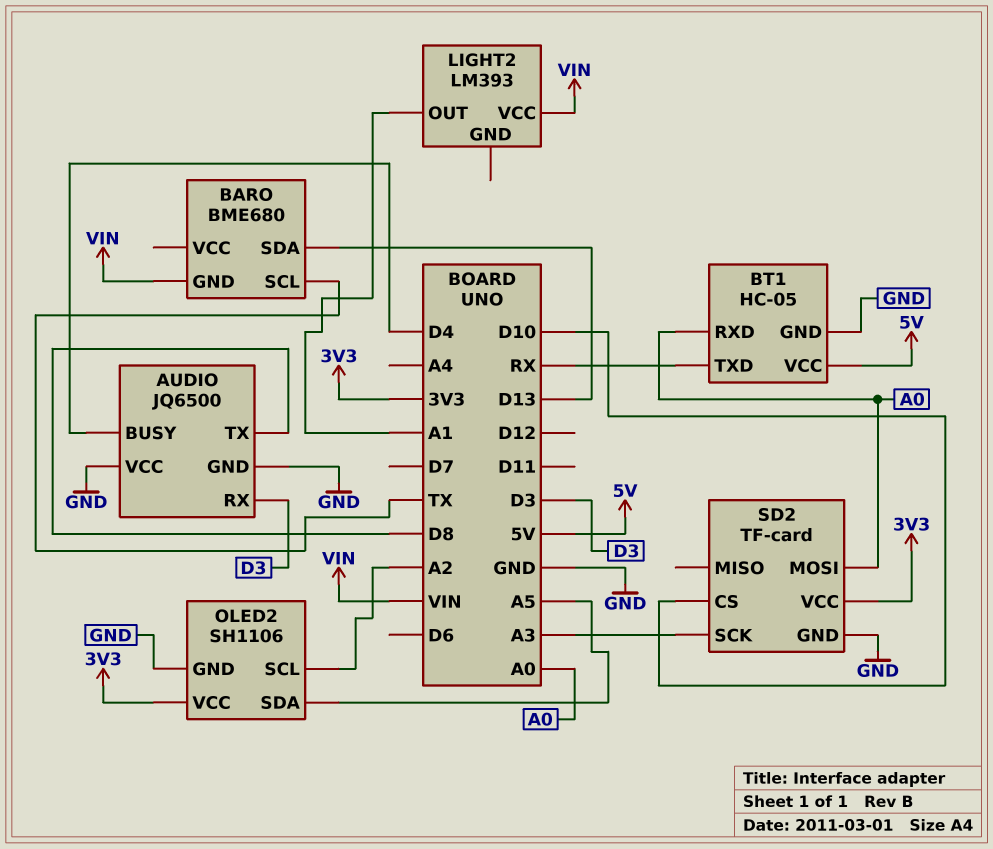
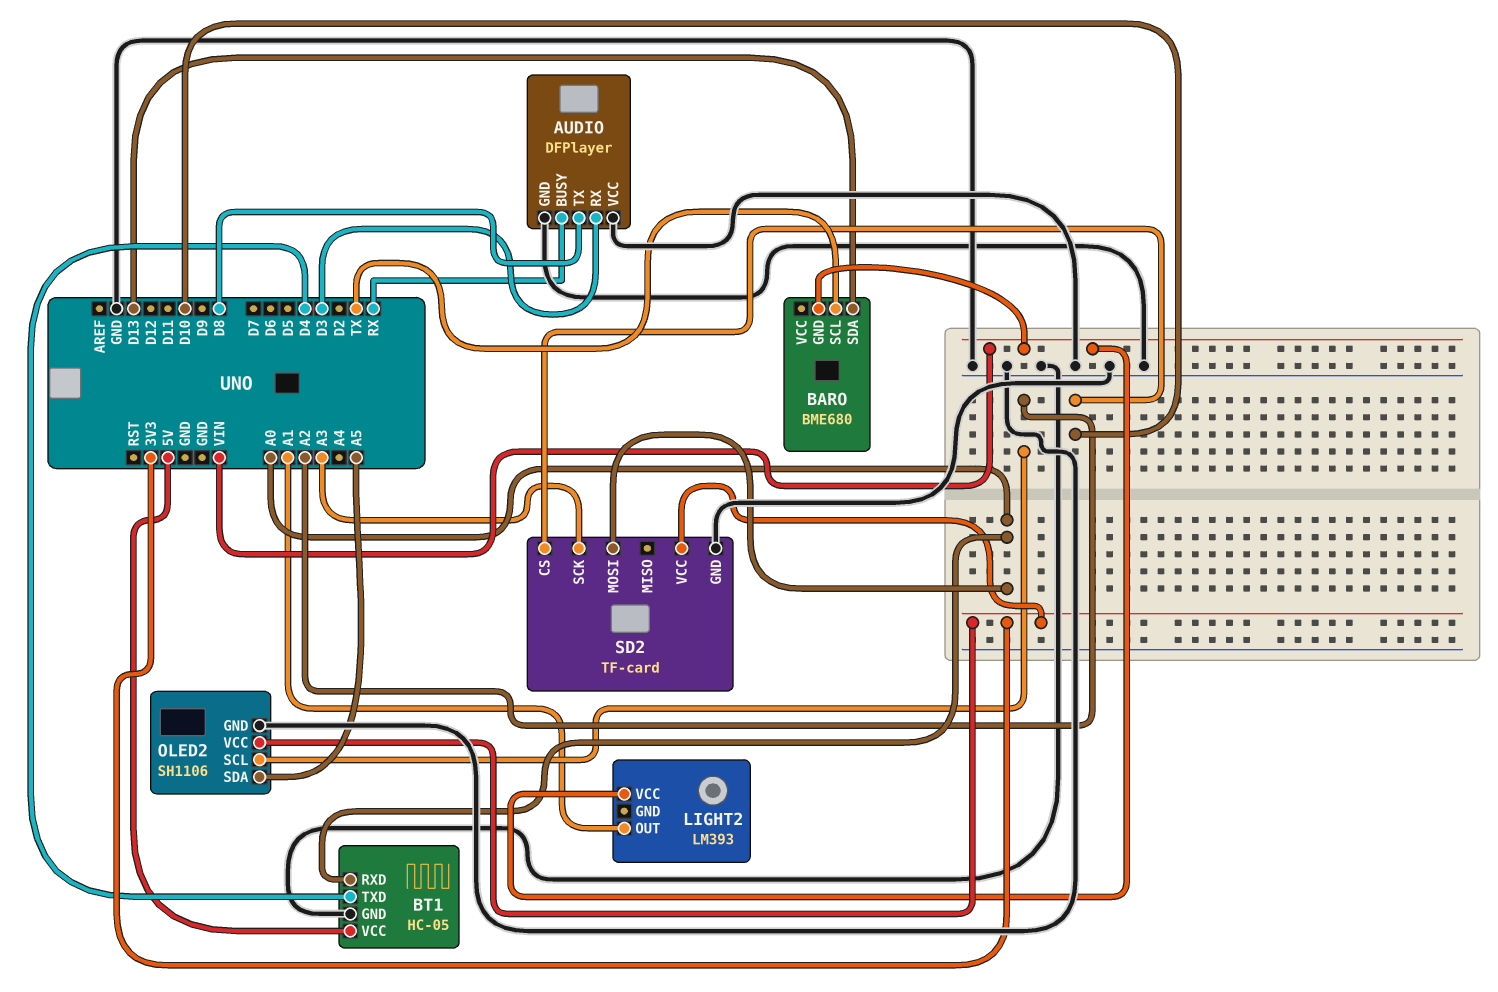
AUDIO: JQ6500 -> DFPlayer
AUDIO pin BUSY: D4 -> RX
BT1 pin TXD: RX -> D4

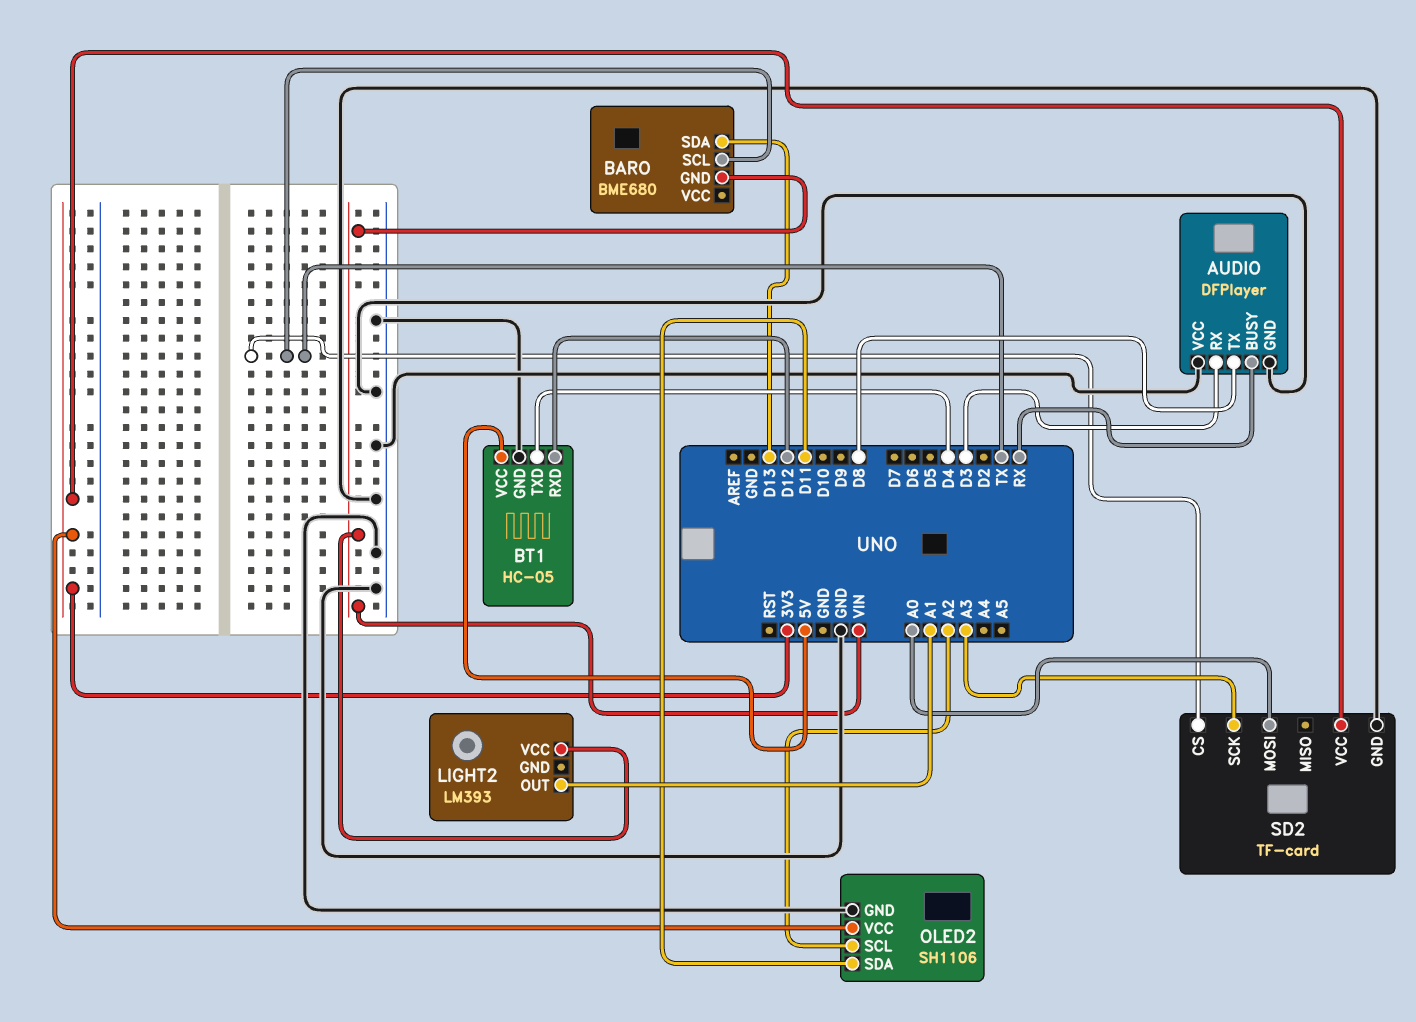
BT1 pin RXD: A0 -> D12
OLED2 pin SDA: A5 -> D11
SD2 pin CS: D10 -> TX

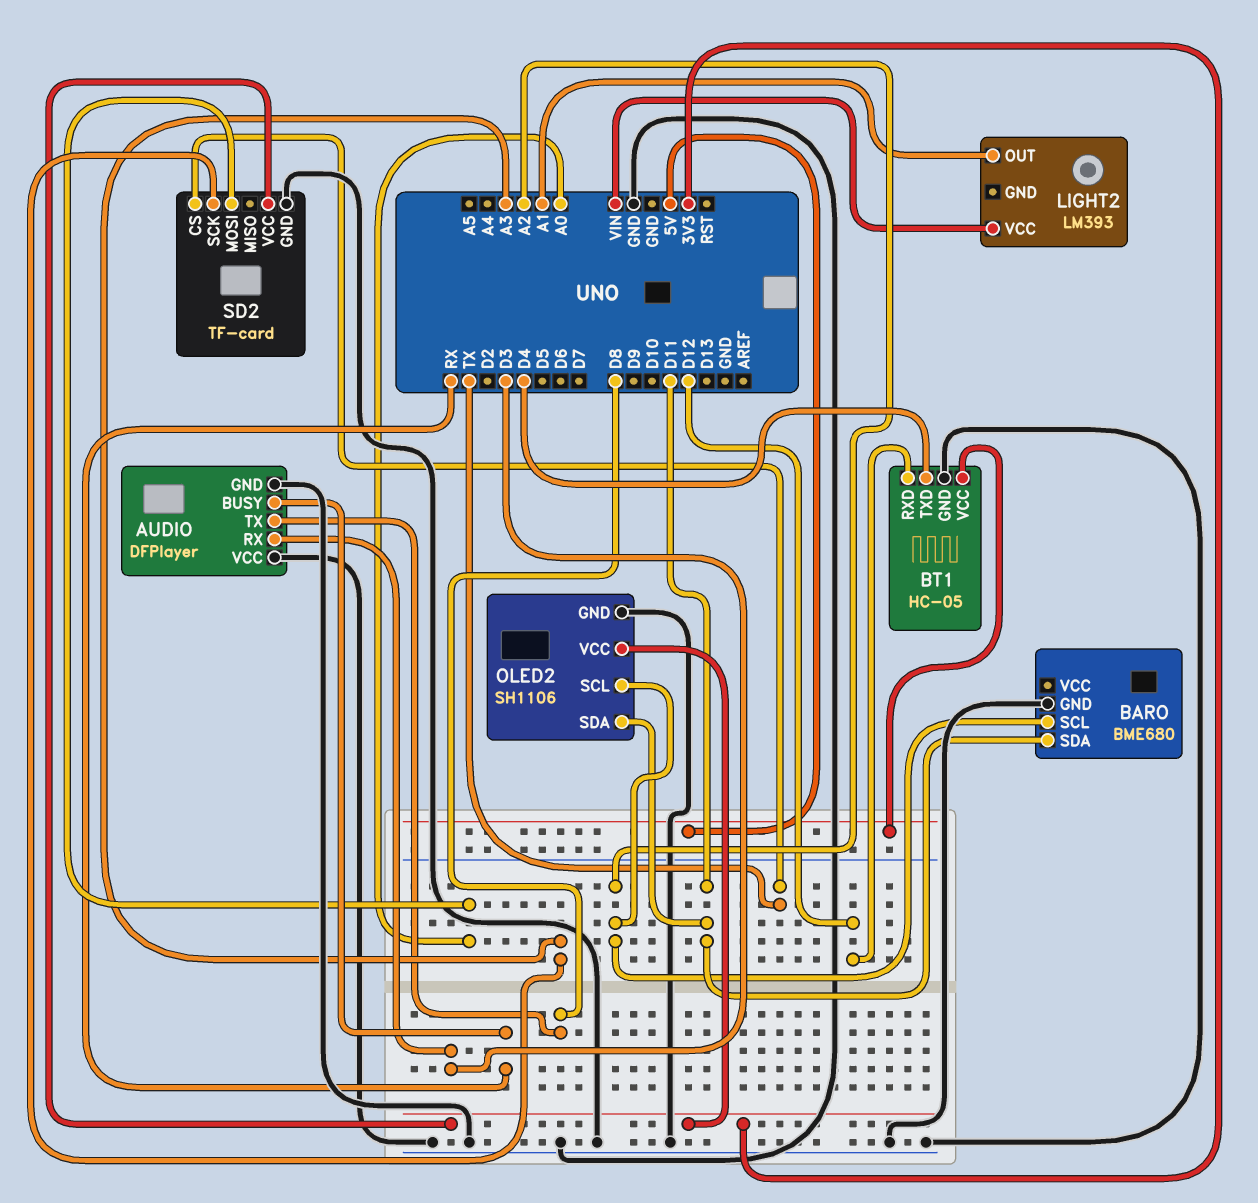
BARO pin GND: VIN -> GND
BARO pin SCL: TX -> A2
BARO pin SDA: D13 -> D11

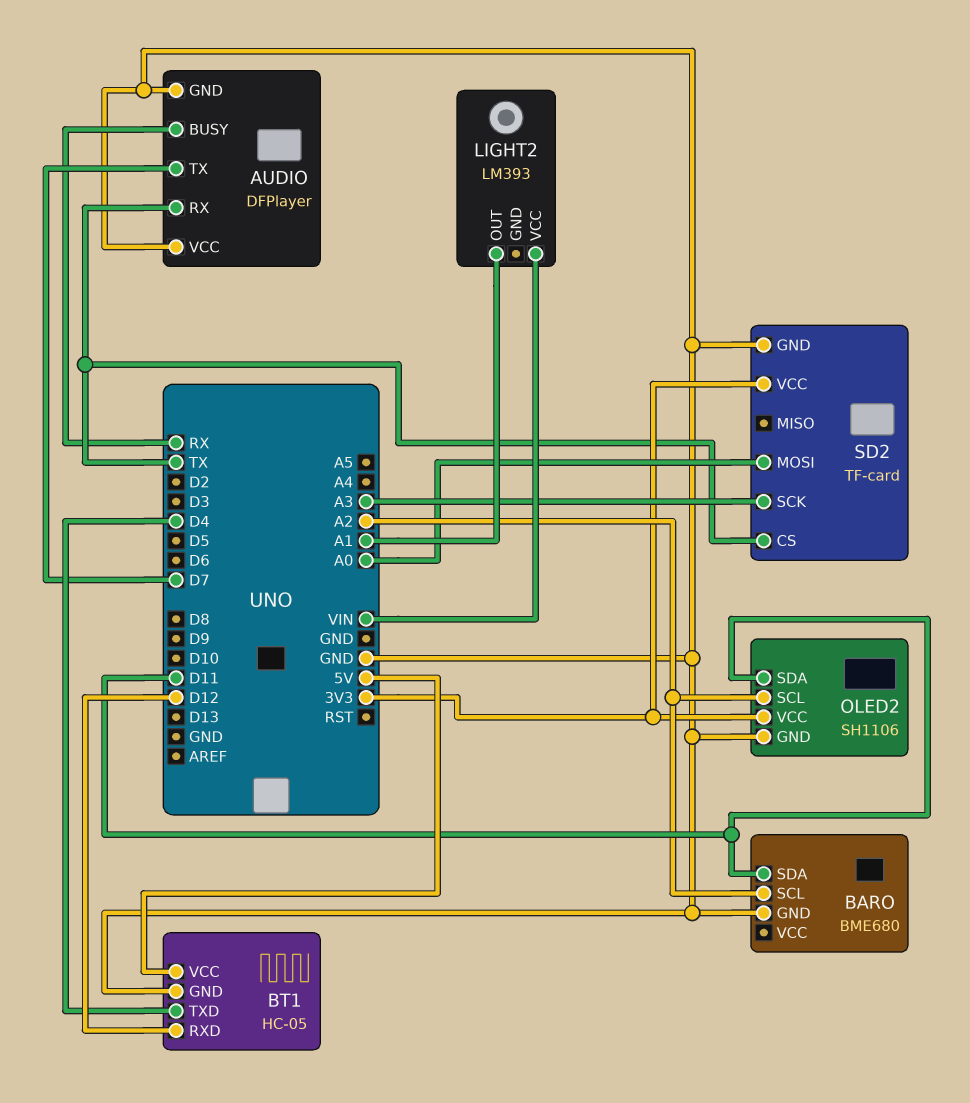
AUDIO pin RX: D3 -> TX
AUDIO pin TX: D8 -> D7

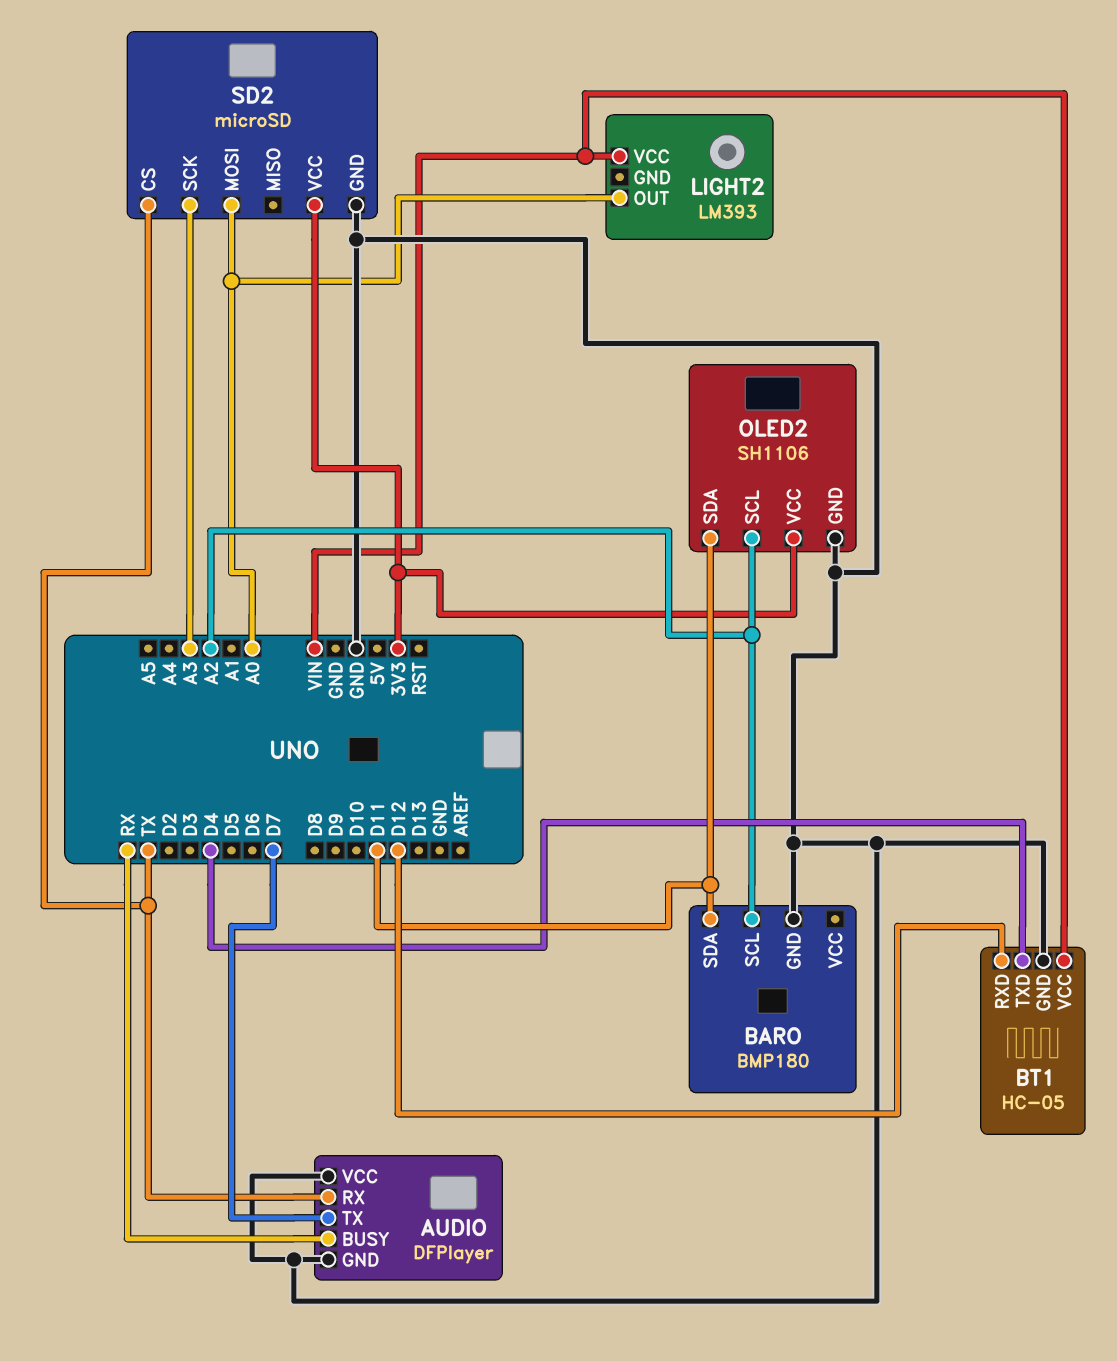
BARO: BME680 -> BMP180
BT1 pin VCC: 5V -> VIN
LIGHT2 pin OUT: A1 -> A0
SD2: TF-card -> microSD

